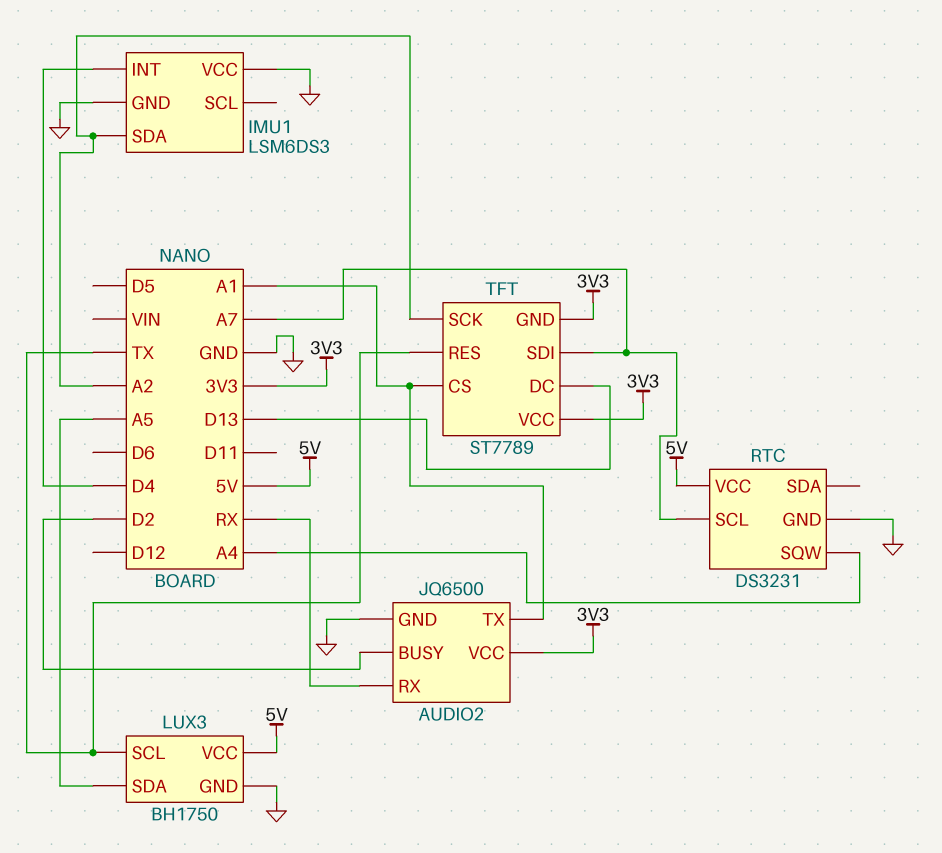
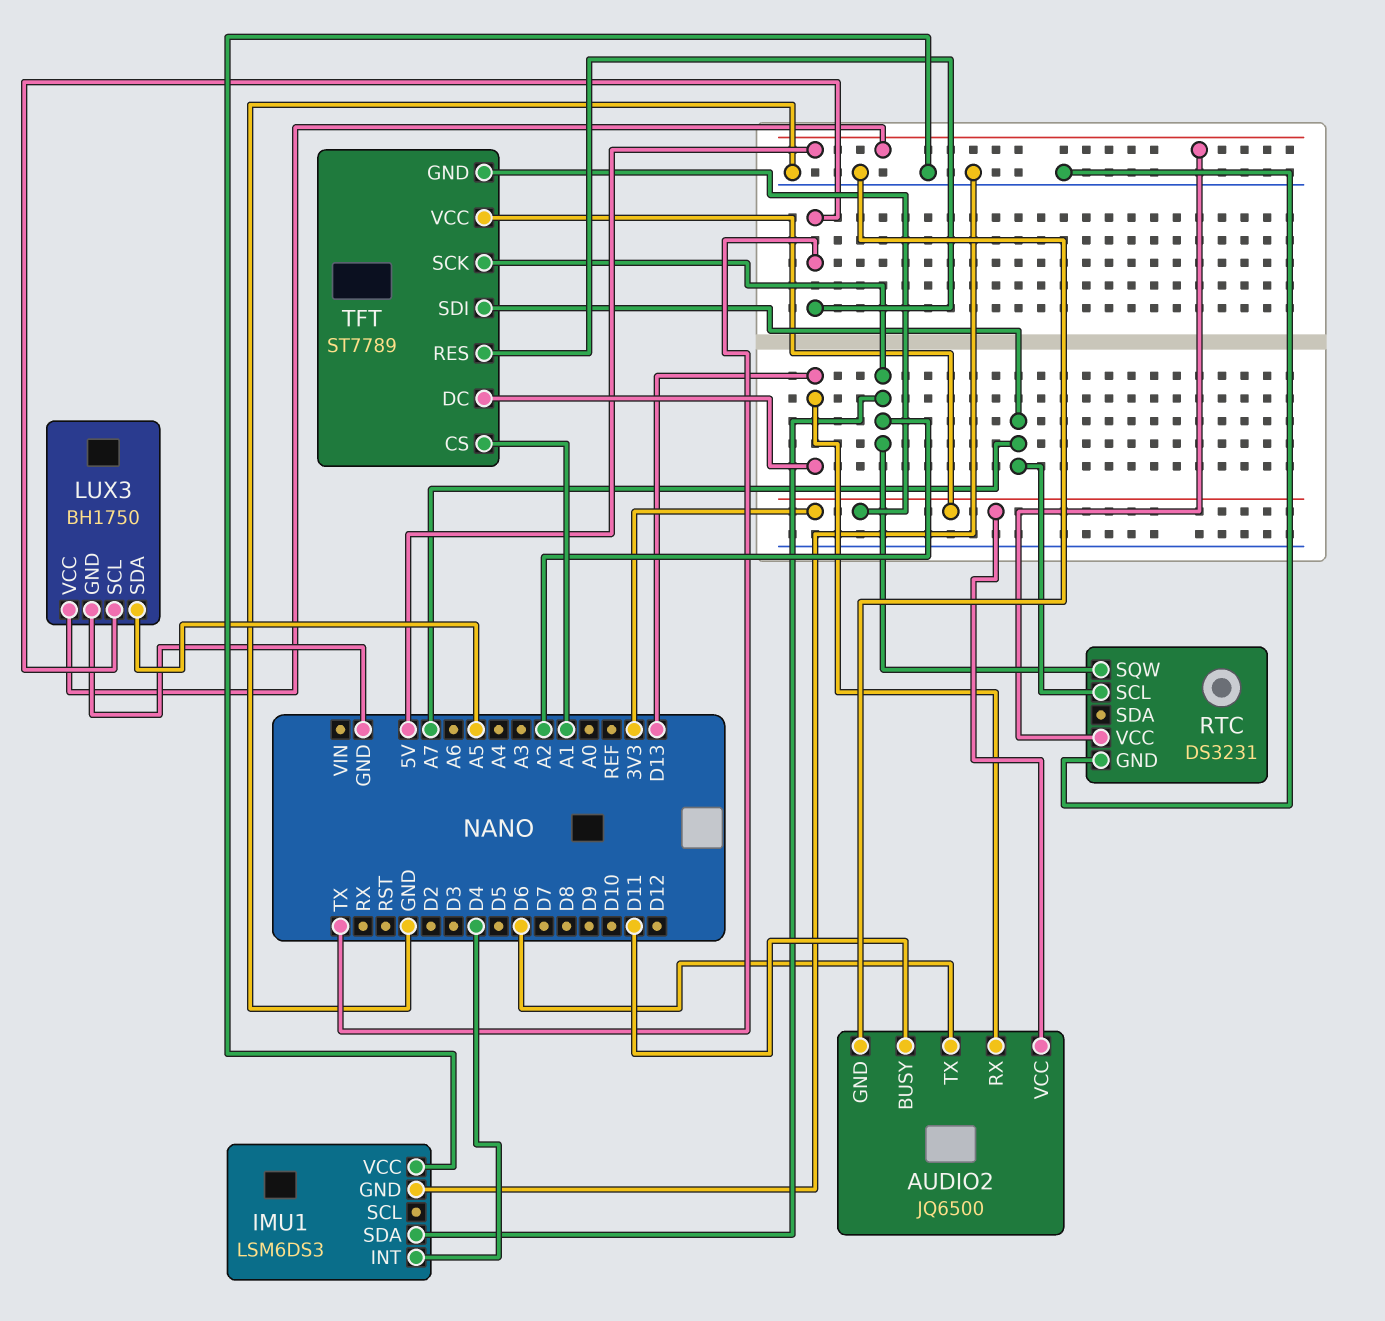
AUDIO2 pin BUSY: D2 -> D11
AUDIO2 pin RX: RX -> D13
AUDIO2 pin TX: A1 -> D6
RTC pin SQW: A4 -> A2

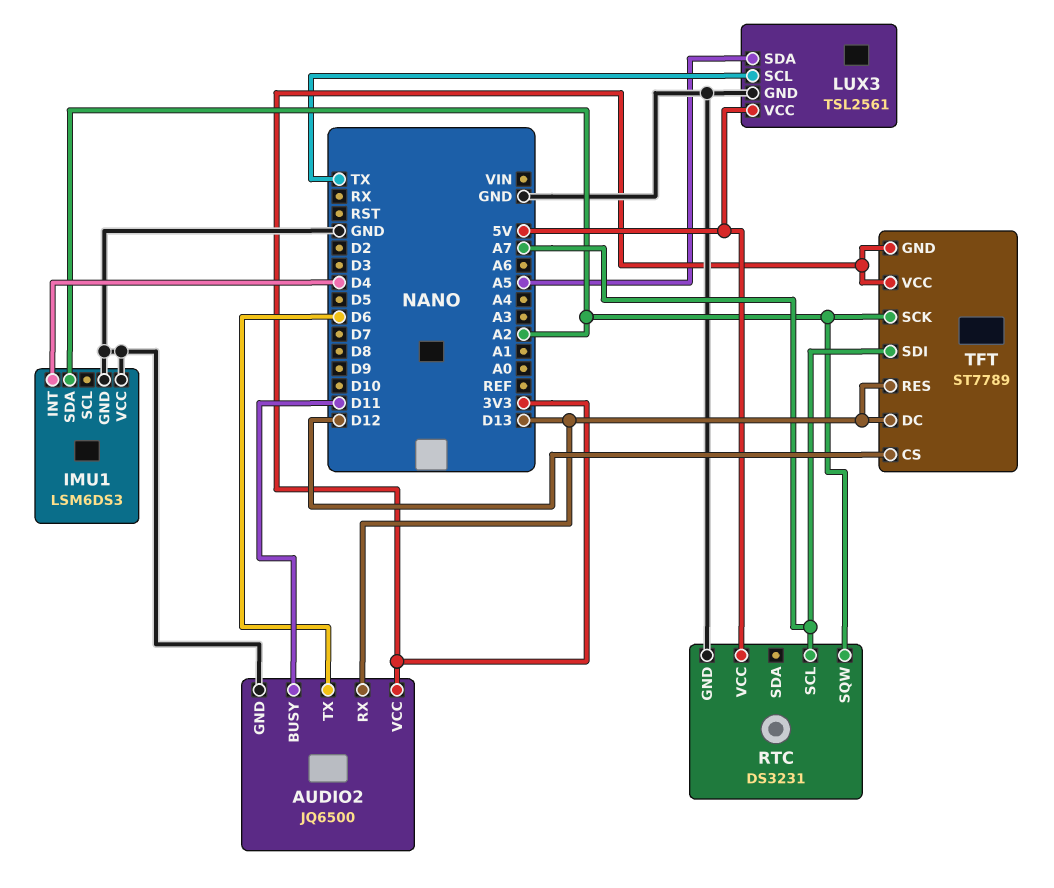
LUX3: BH1750 -> TSL2561
TFT pin CS: A1 -> D12
TFT pin RES: TX -> D13

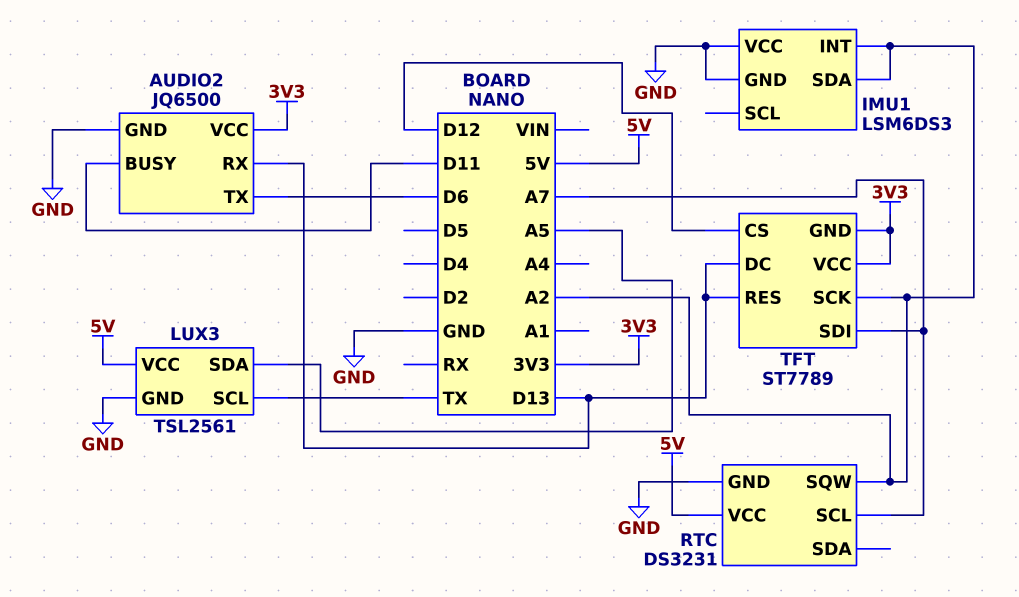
IMU1 pin INT: D4 -> A2

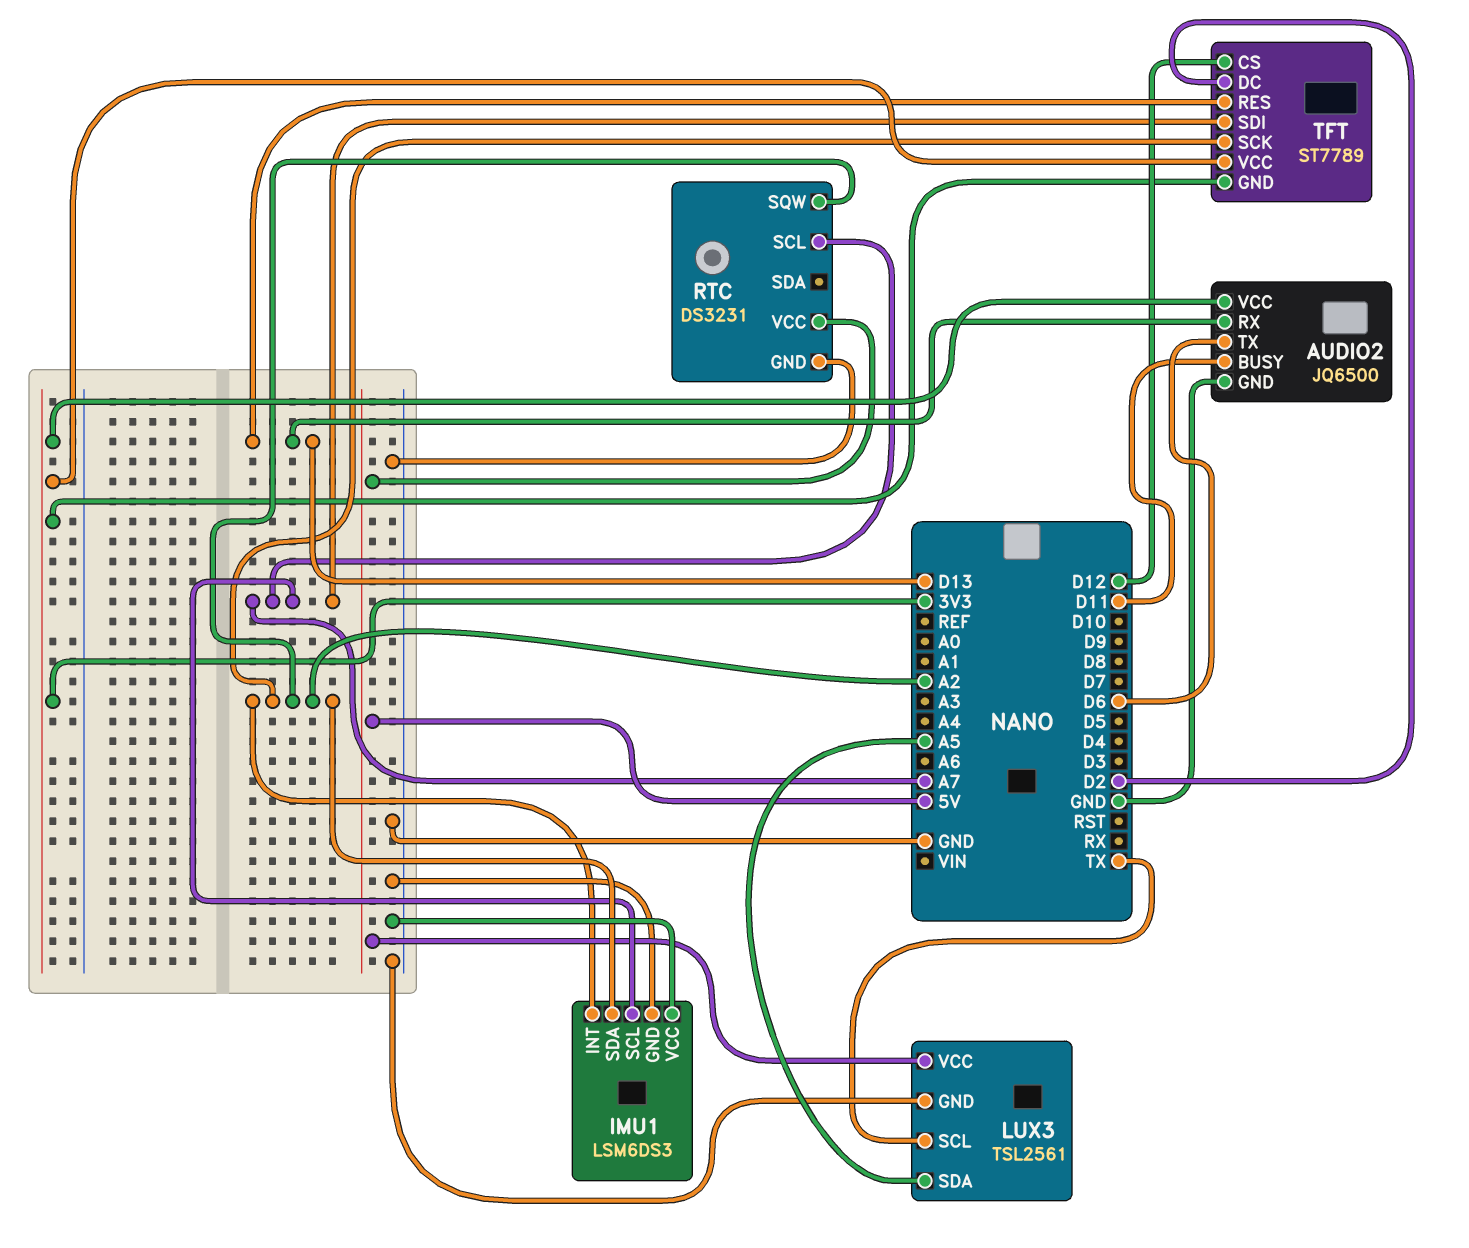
IMU1 pin SCL: none -> A7
TFT pin DC: D13 -> D2

